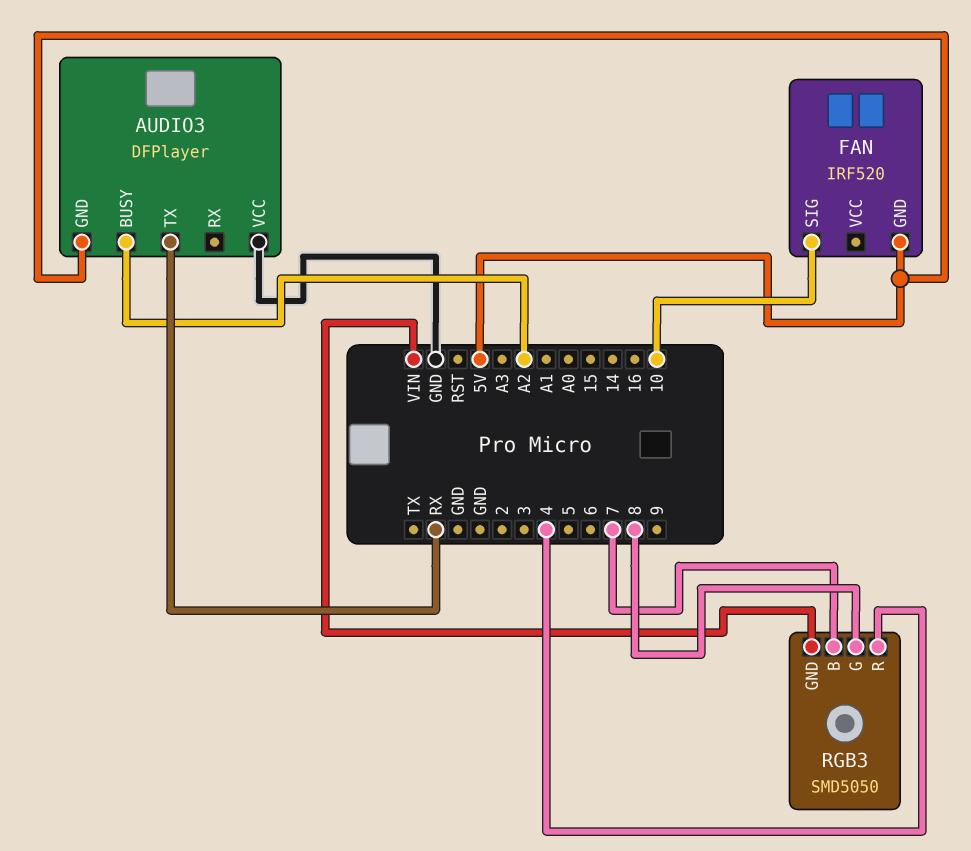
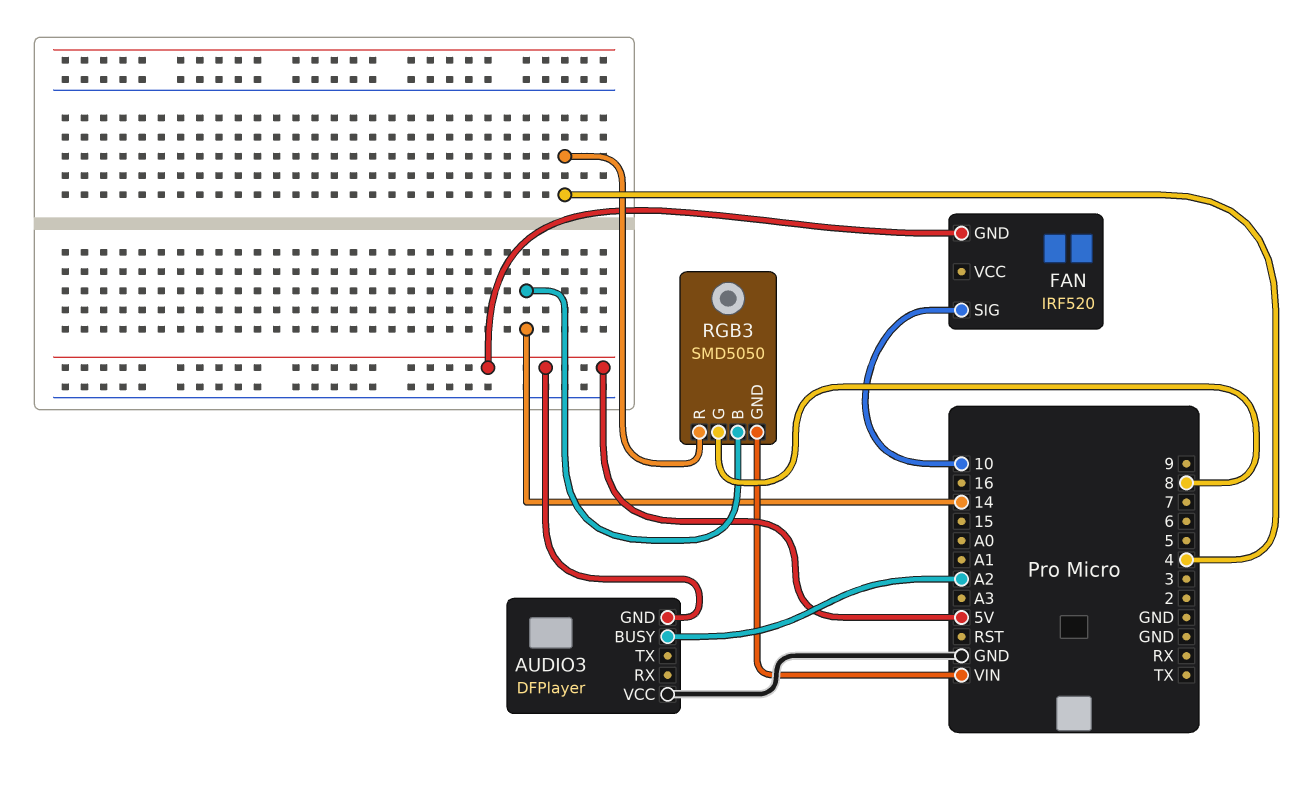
AUDIO3 pin TX: RX -> none
RGB3 pin B: 7 -> 14

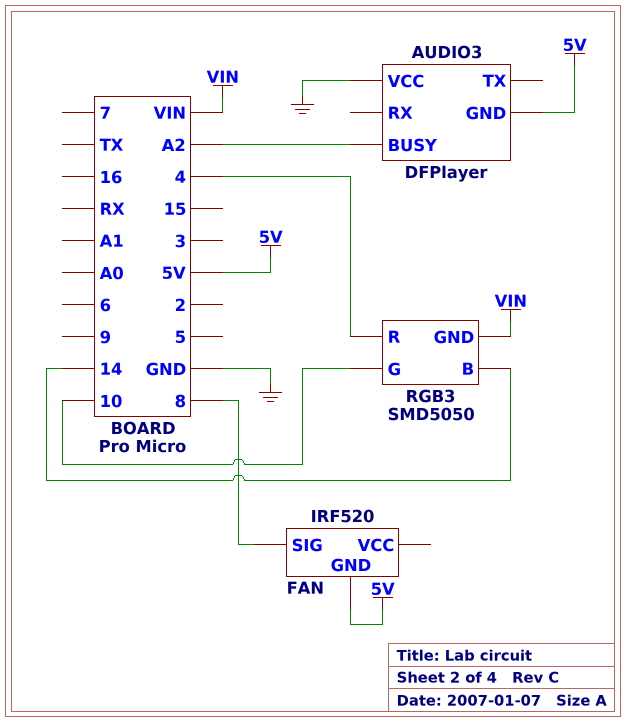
FAN pin SIG: 10 -> 8
RGB3 pin G: 8 -> 10

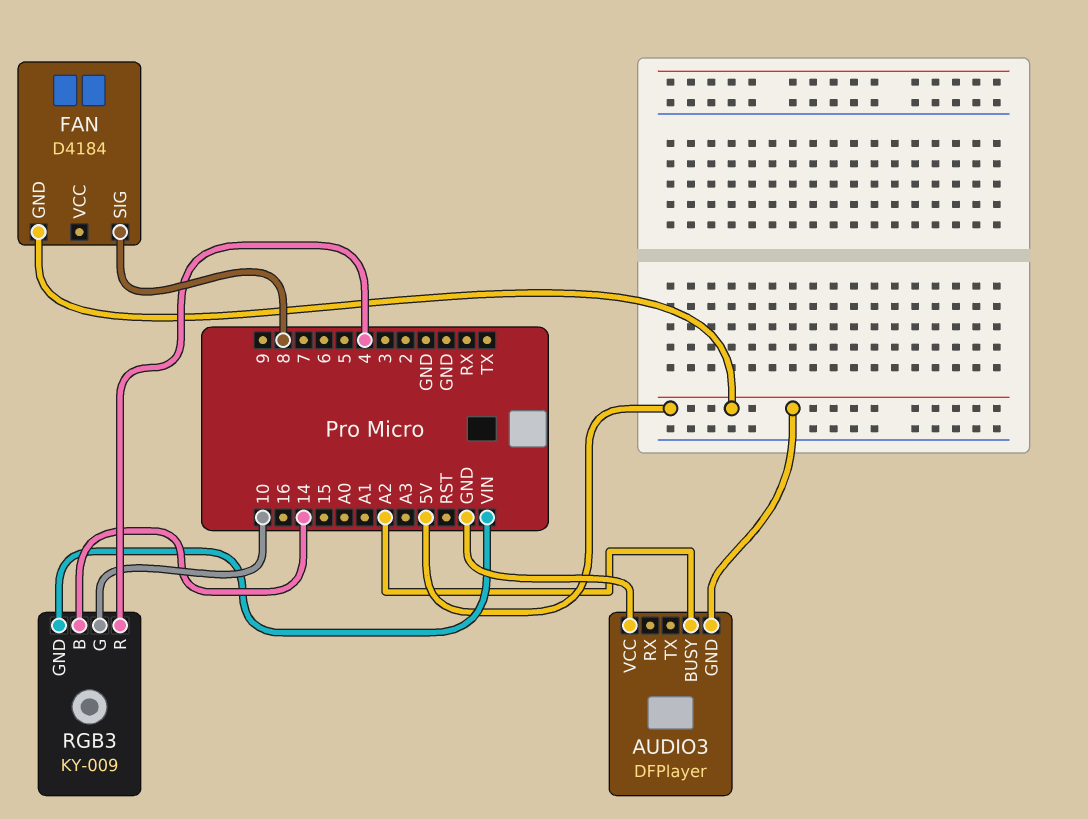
FAN: IRF520 -> D4184
RGB3: SMD5050 -> KY-009

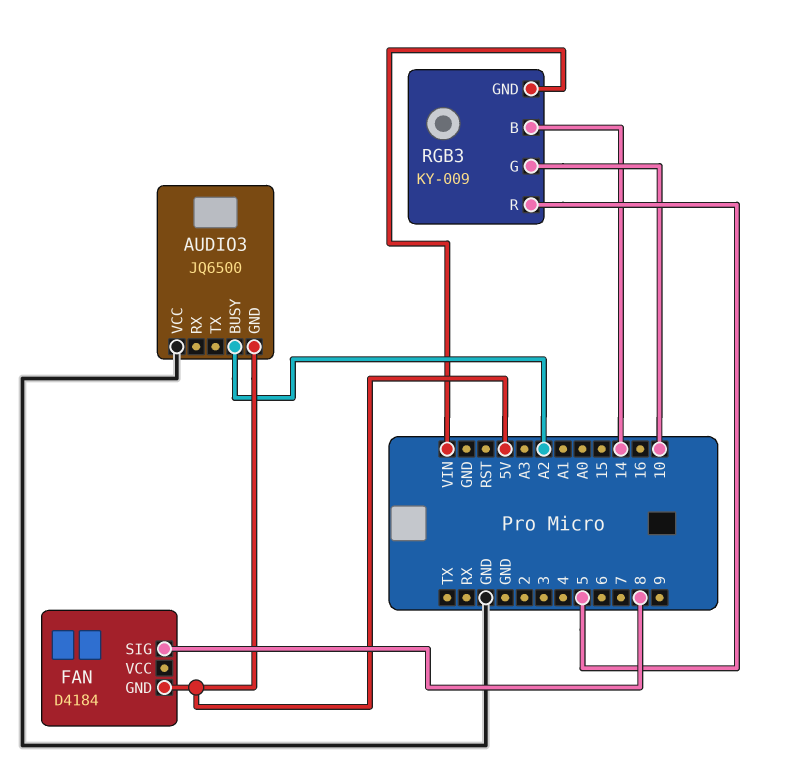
AUDIO3: DFPlayer -> JQ6500
RGB3 pin R: 4 -> 5

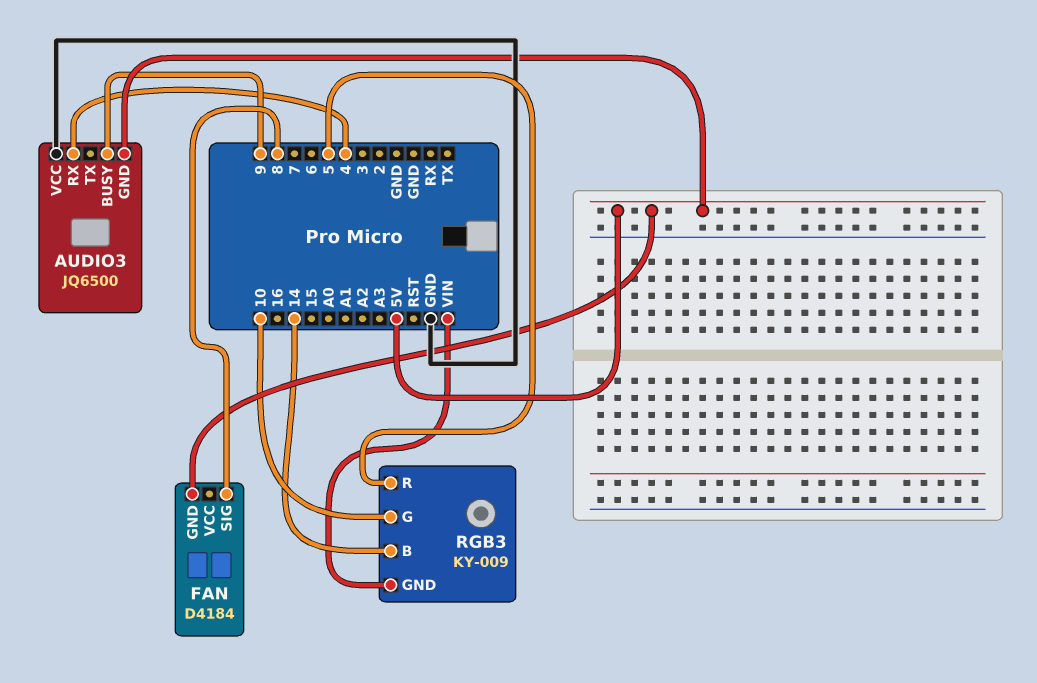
AUDIO3 pin BUSY: A2 -> 9
AUDIO3 pin RX: none -> 4

